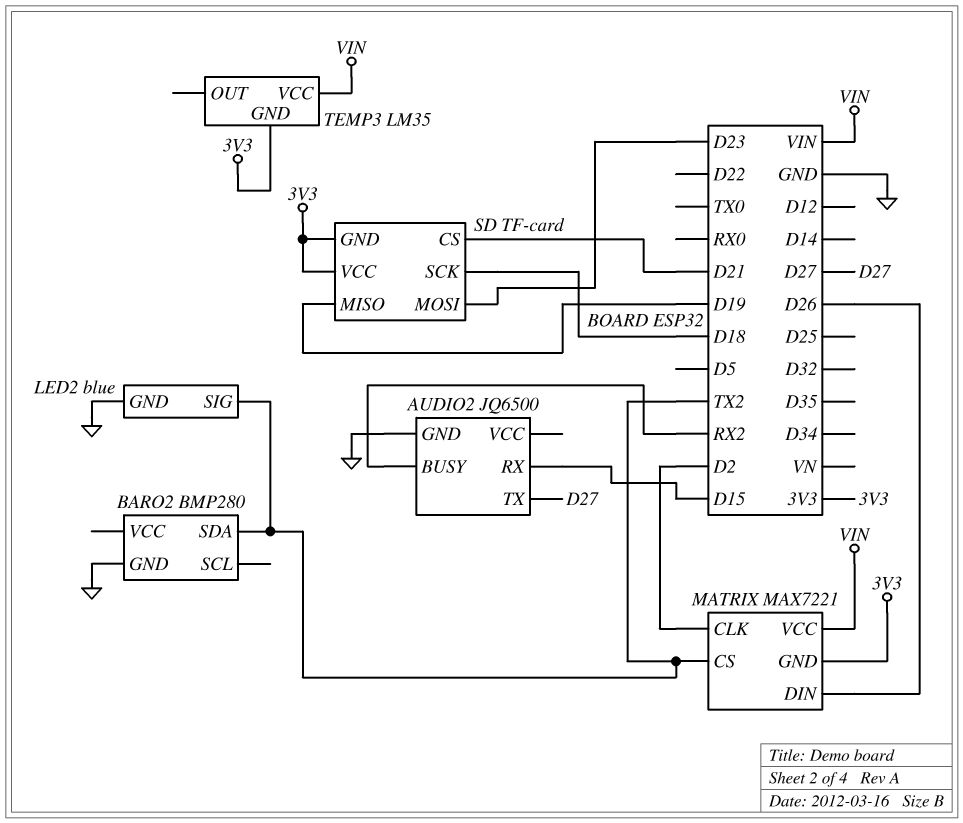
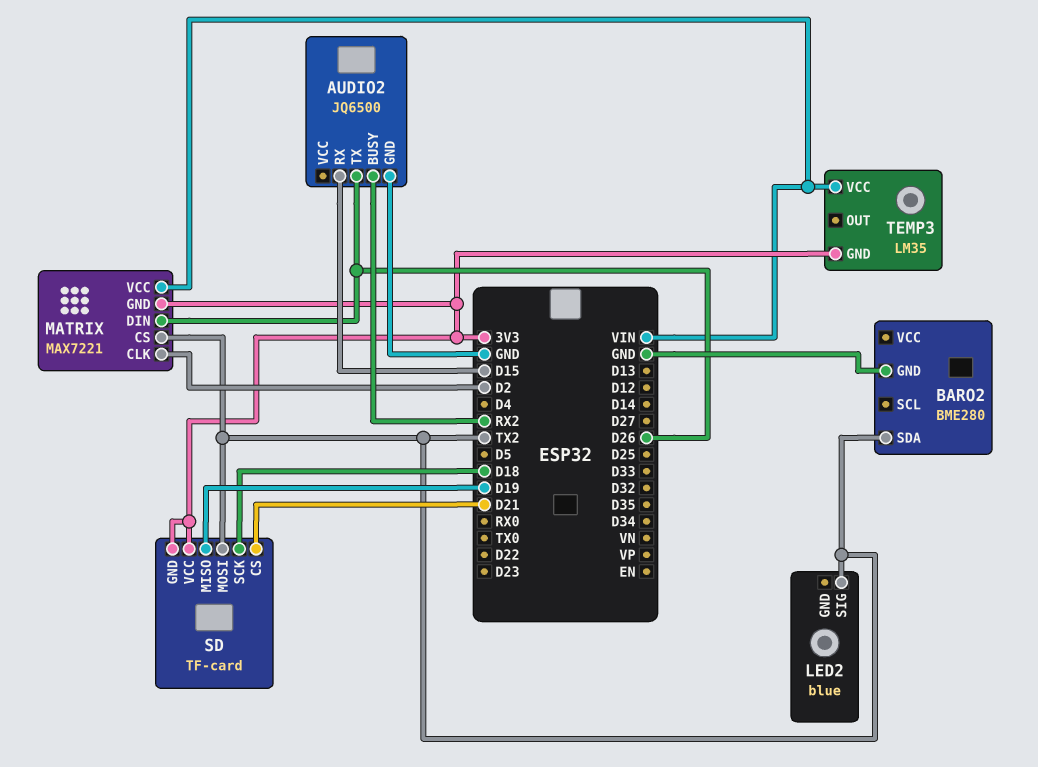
AUDIO2 pin TX: D27 -> D26
BARO2: BMP280 -> BME280
LED2 pin GND: GND -> none
SD pin MOSI: D23 -> TX2

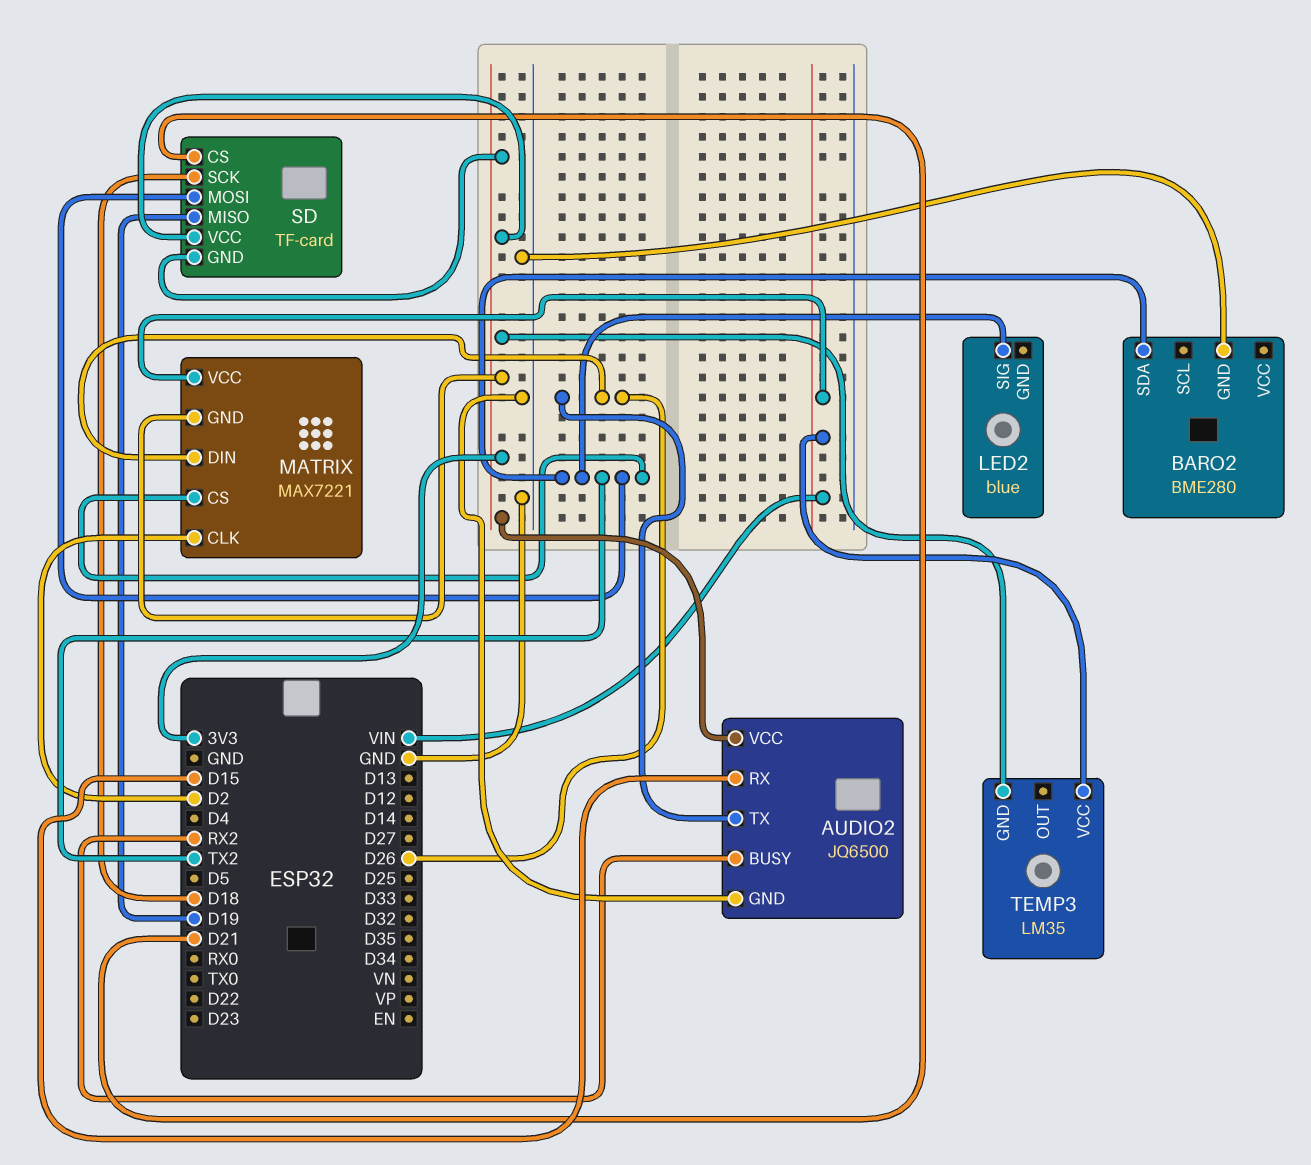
AUDIO2 pin VCC: none -> 3V3

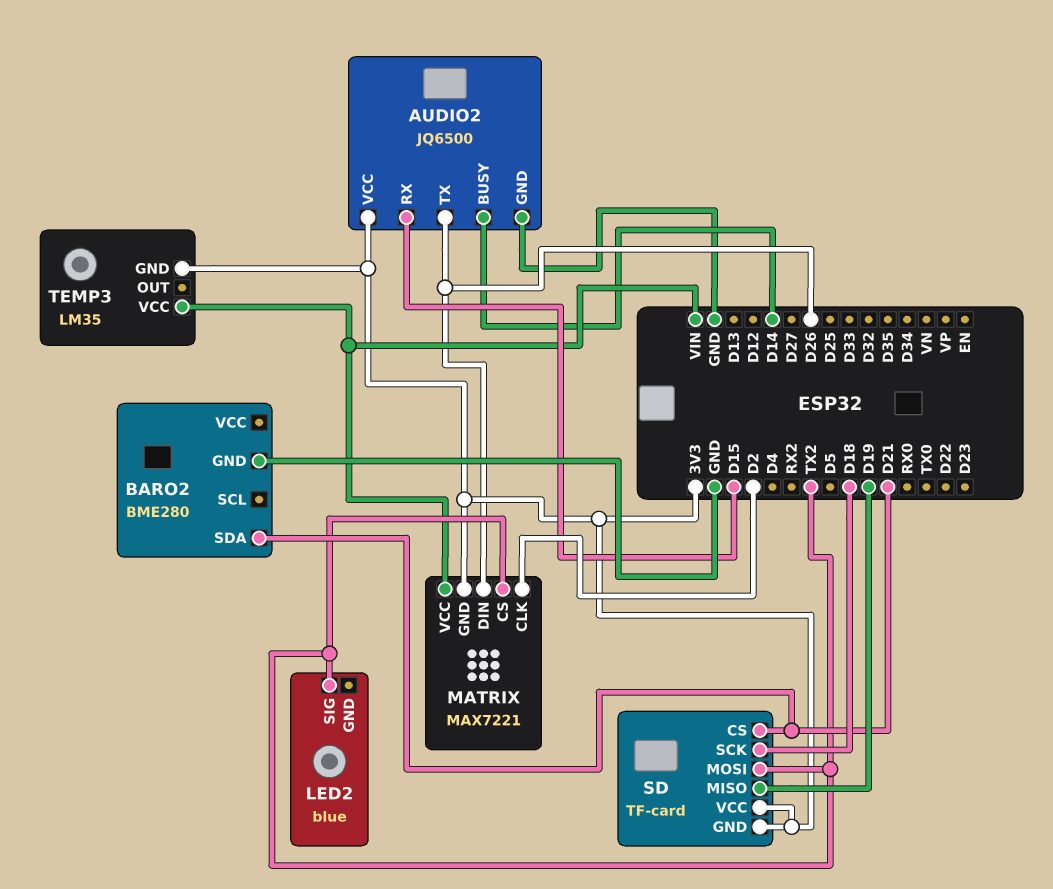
AUDIO2 pin BUSY: RX2 -> D14
BARO2 pin SDA: TX2 -> D21

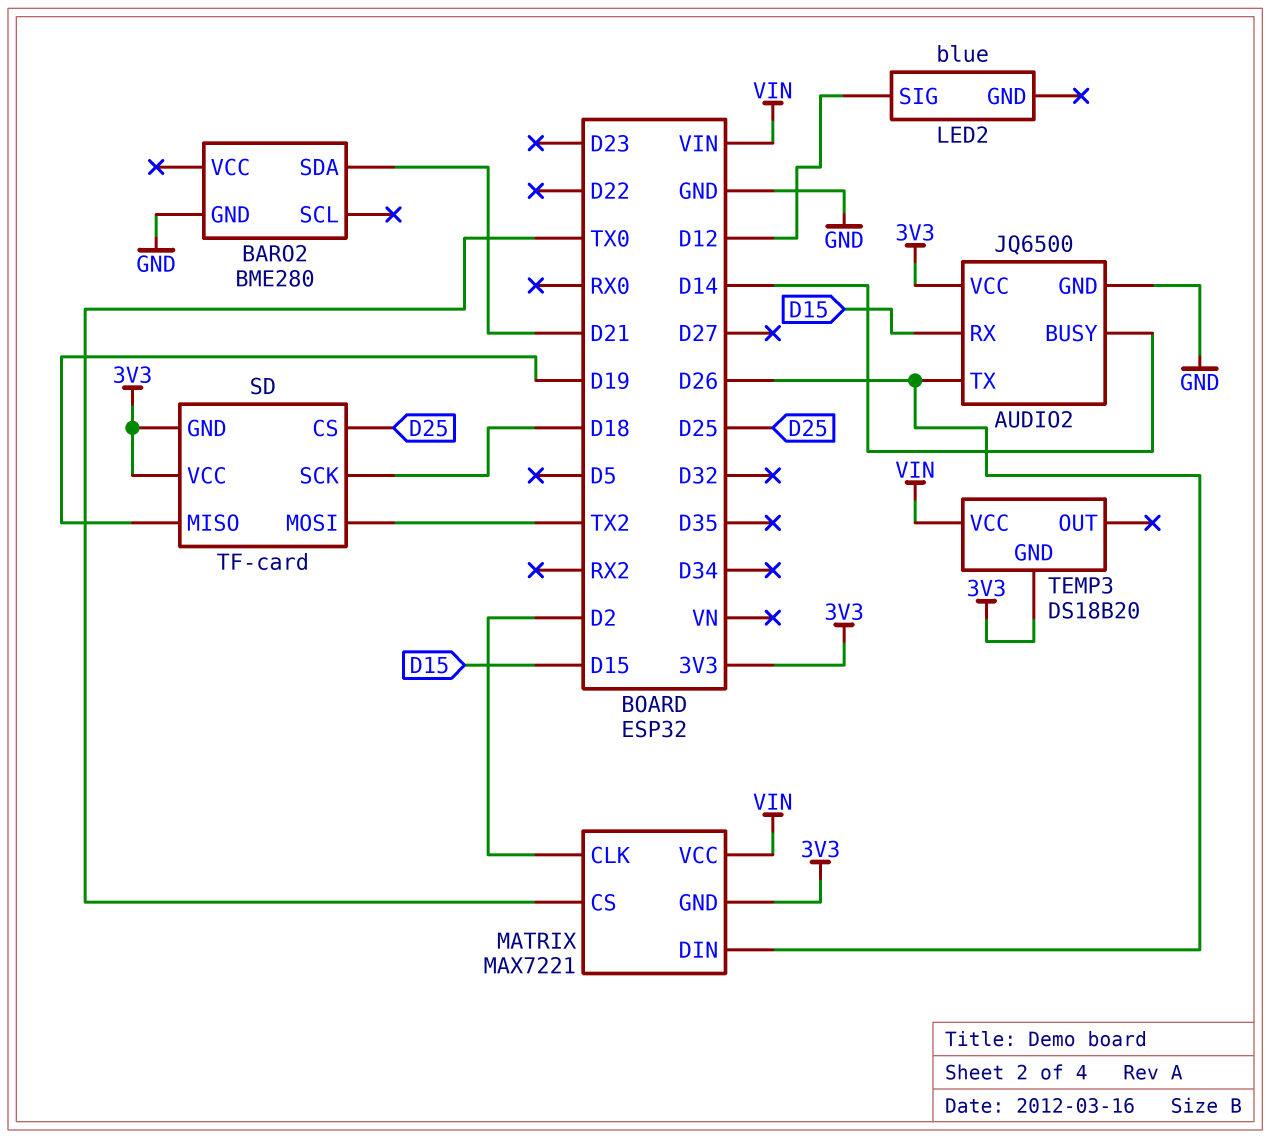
LED2 pin SIG: TX2 -> D12
MATRIX pin CS: TX2 -> TX0
SD pin CS: D21 -> D25
TEMP3: LM35 -> DS18B20

